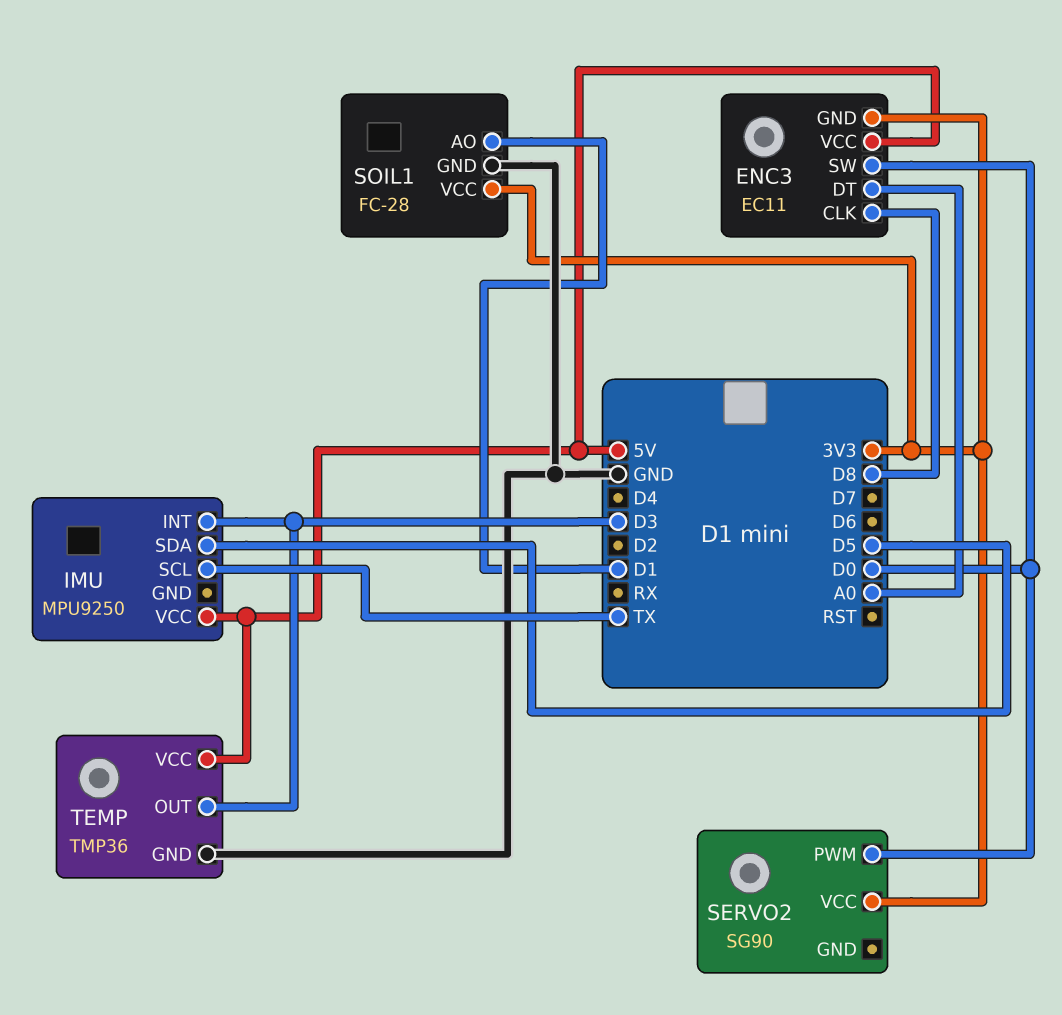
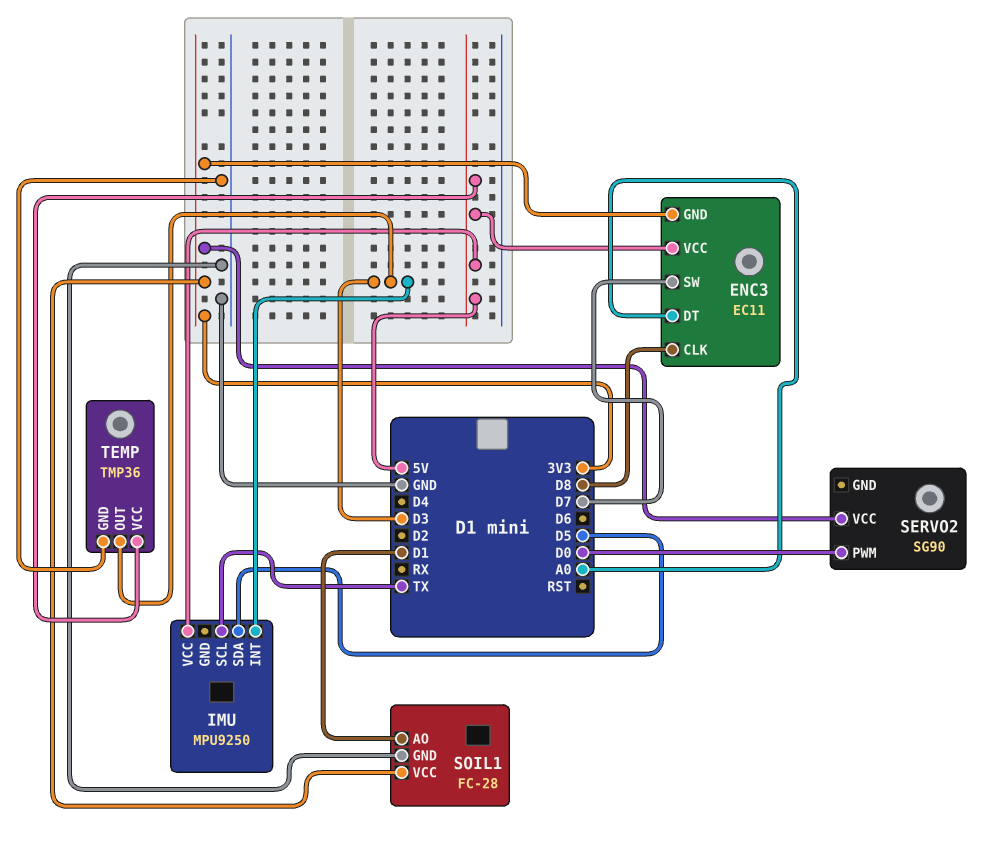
ENC3 pin SW: D0 -> D7

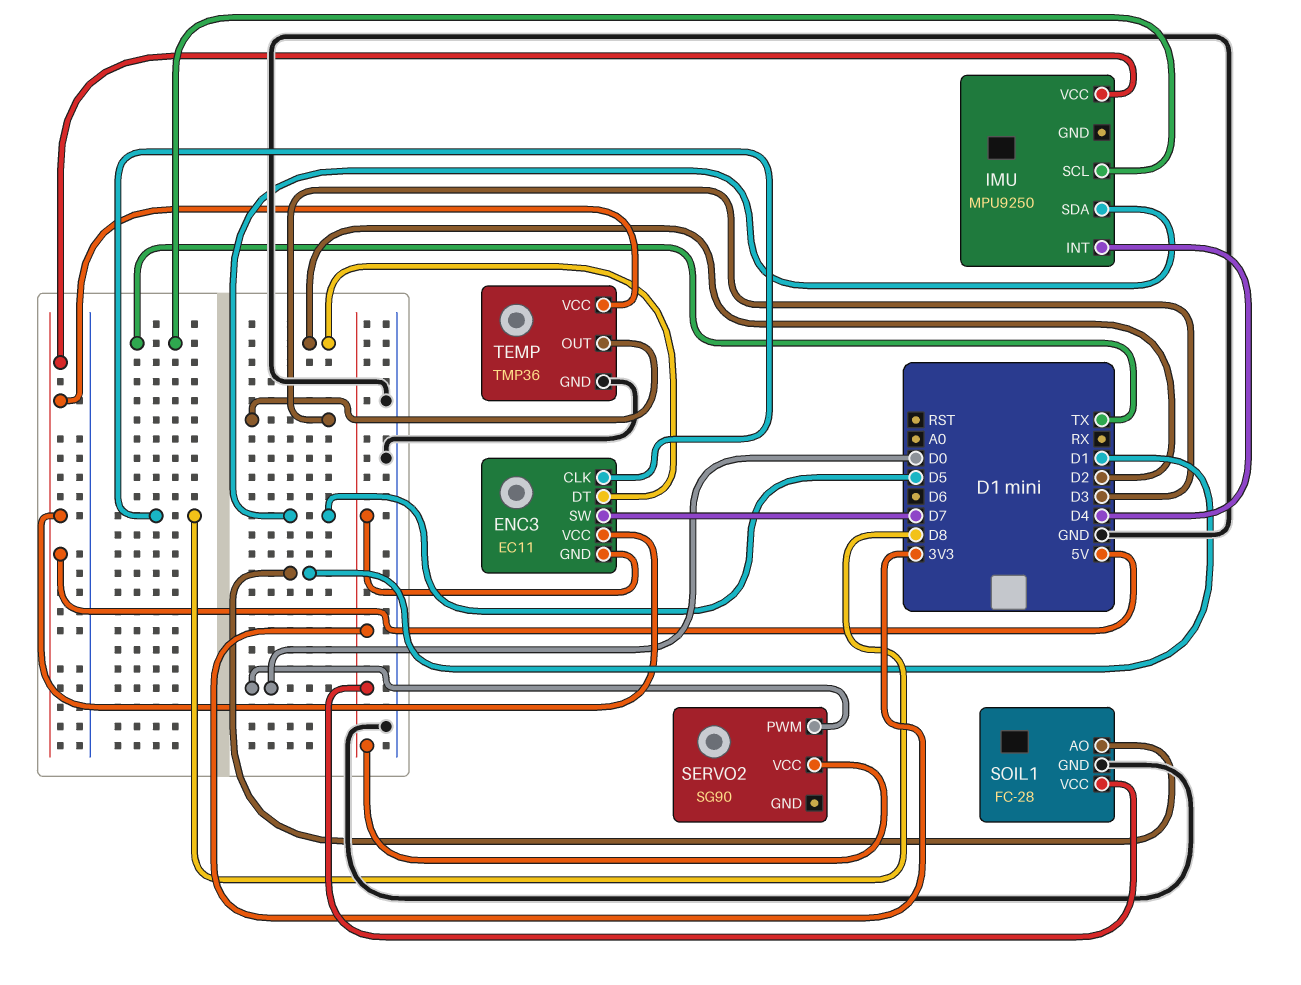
ENC3 pin DT: A0 -> D2
IMU pin INT: D3 -> D4

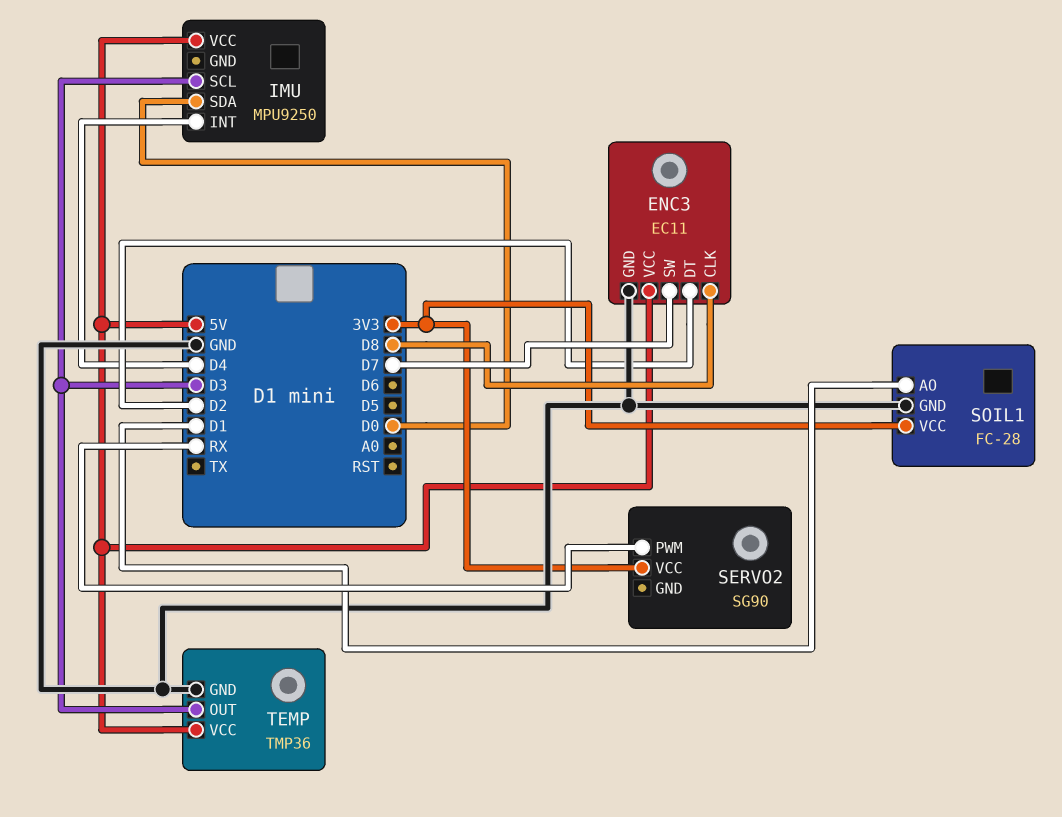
ENC3 pin GND: 3V3 -> GND
IMU pin SCL: TX -> D3
IMU pin SDA: D5 -> D0
SERVO2 pin PWM: D0 -> RX

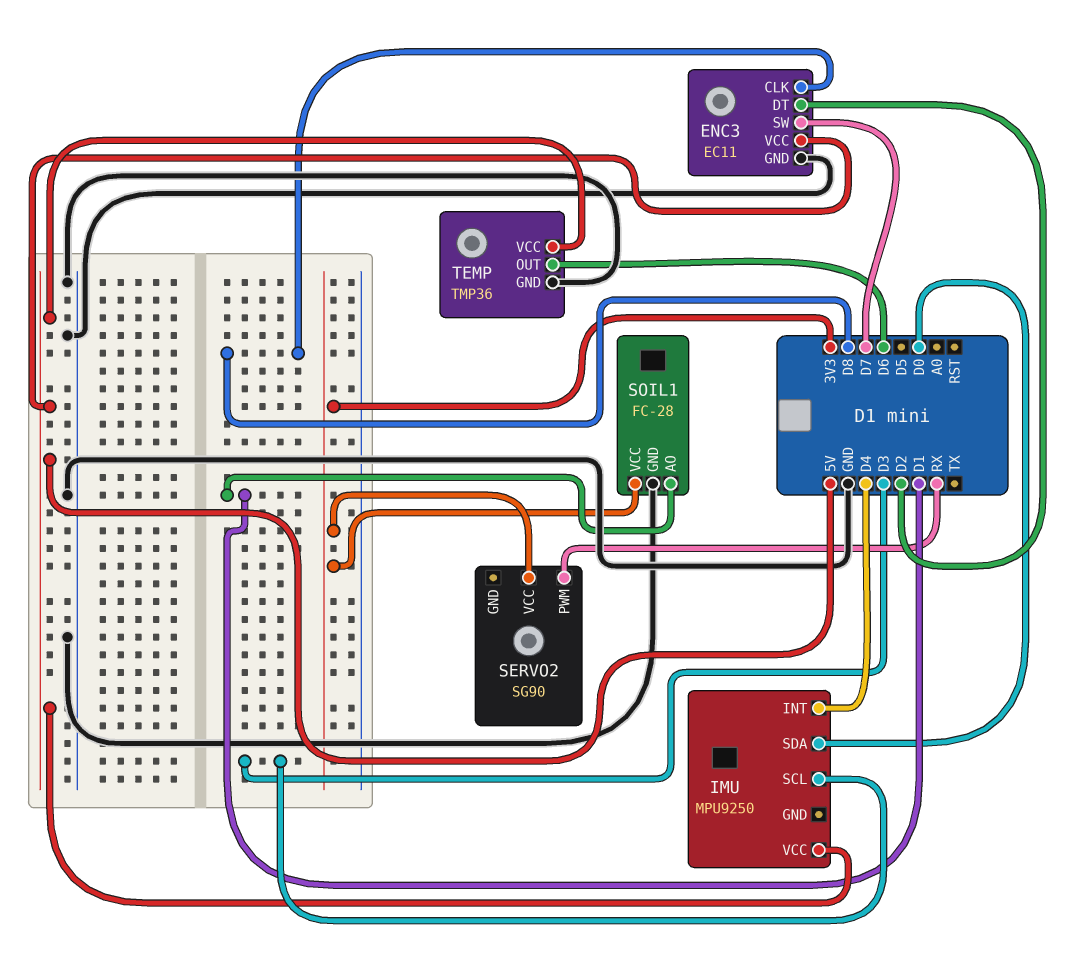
TEMP pin OUT: D3 -> D6

